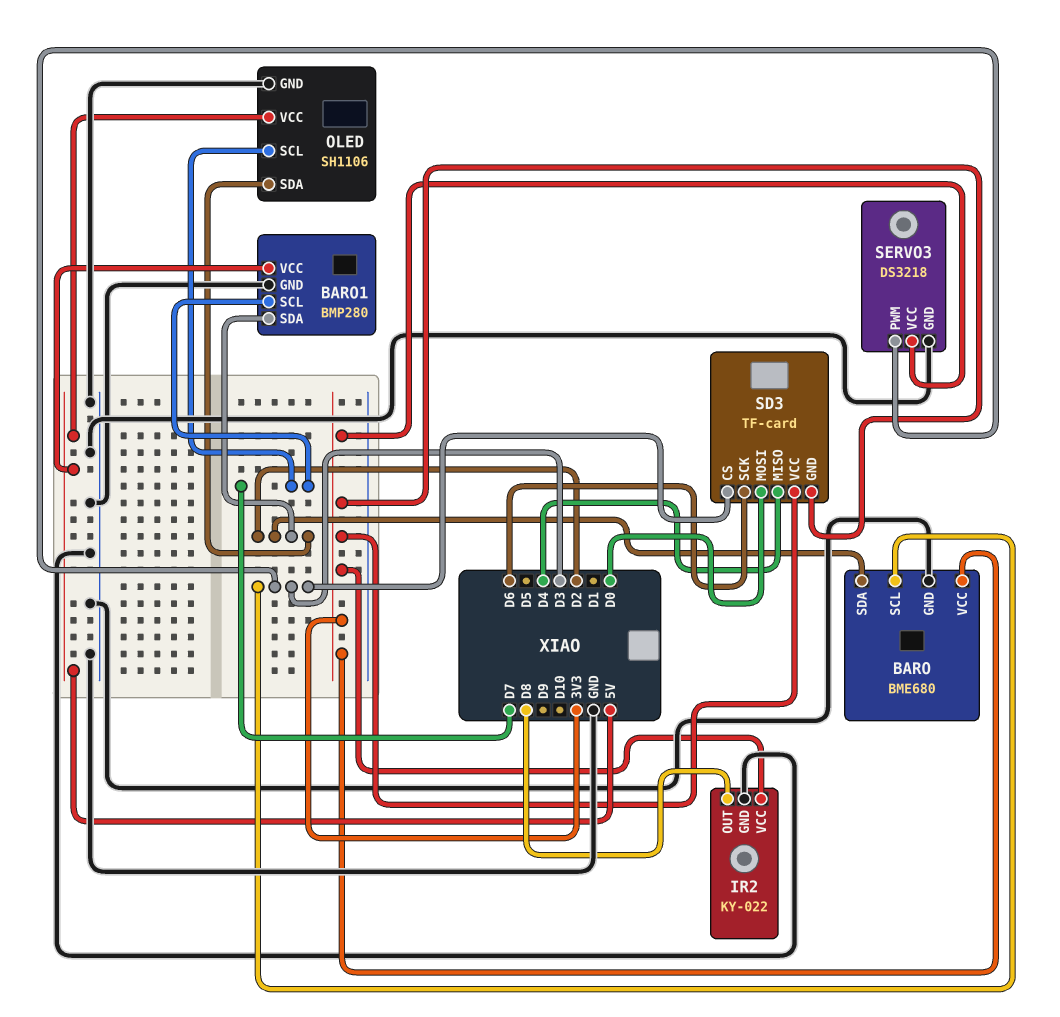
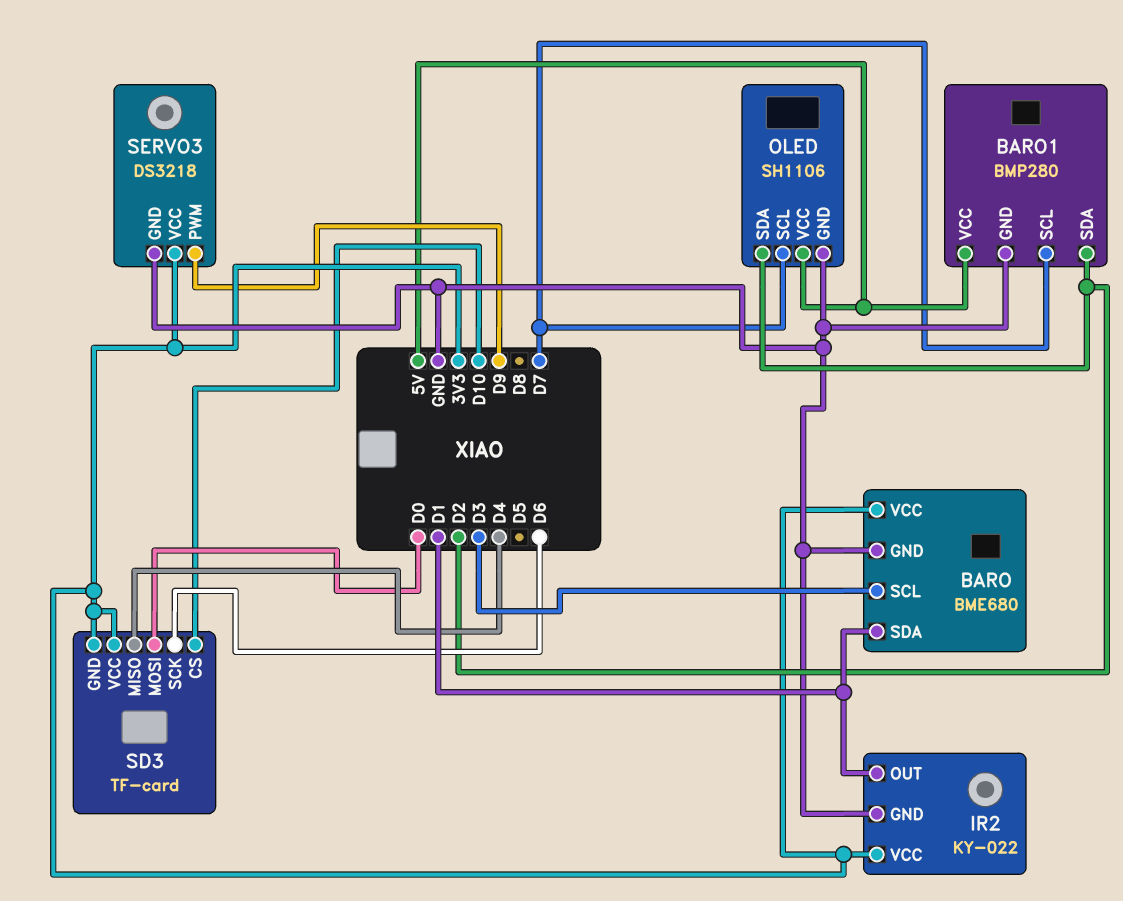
BARO pin SDA: D2 -> D1
IR2 pin OUT: D8 -> D1
SD3 pin CS: D3 -> D10
SERVO3 pin PWM: D3 -> D9

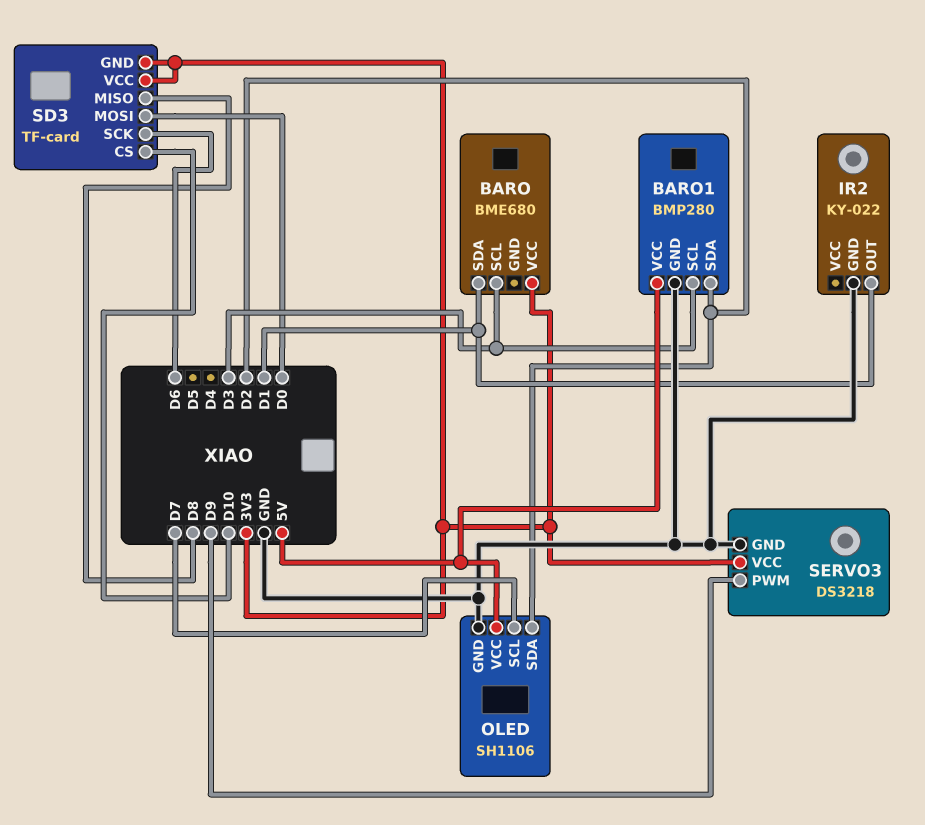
BARO pin GND: GND -> none
BARO1 pin SCL: D7 -> D3
IR2 pin VCC: 3V3 -> none
SD3 pin MISO: D4 -> D8

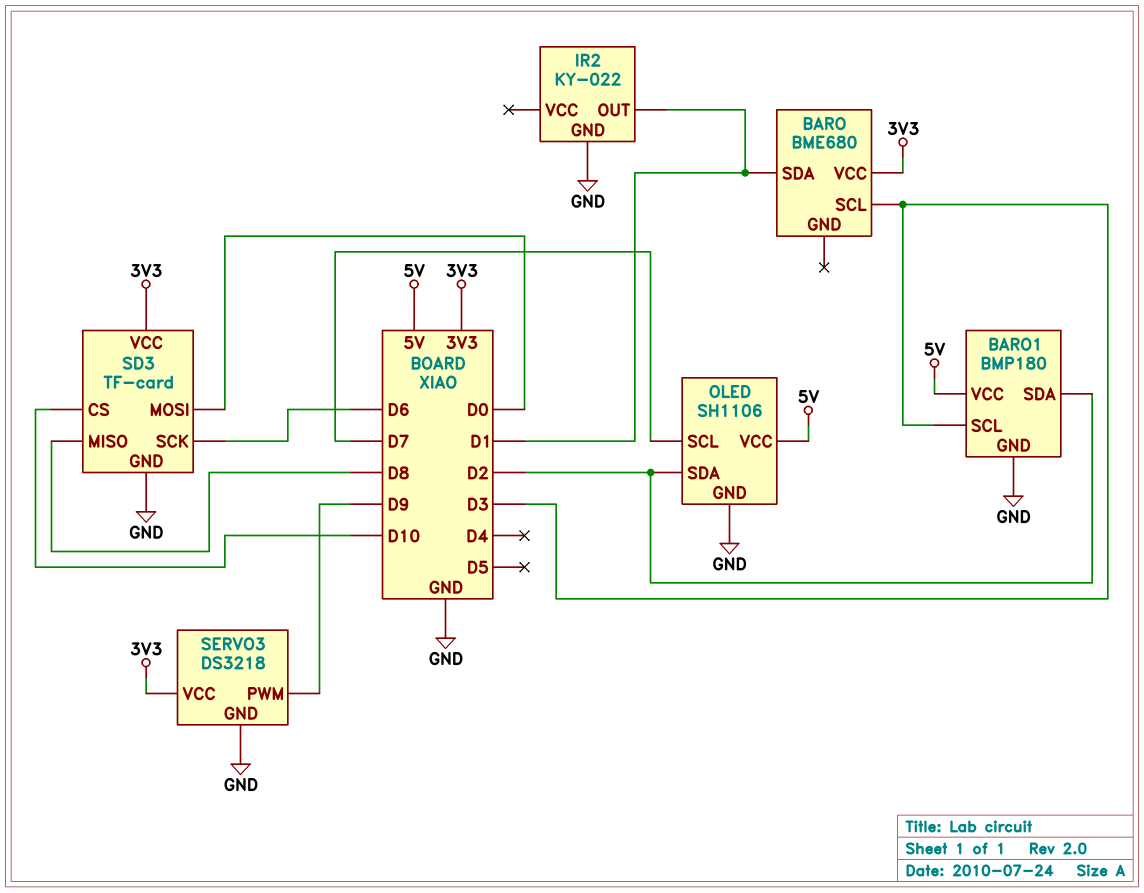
BARO1: BMP280 -> BMP180
SD3 pin GND: 3V3 -> GND

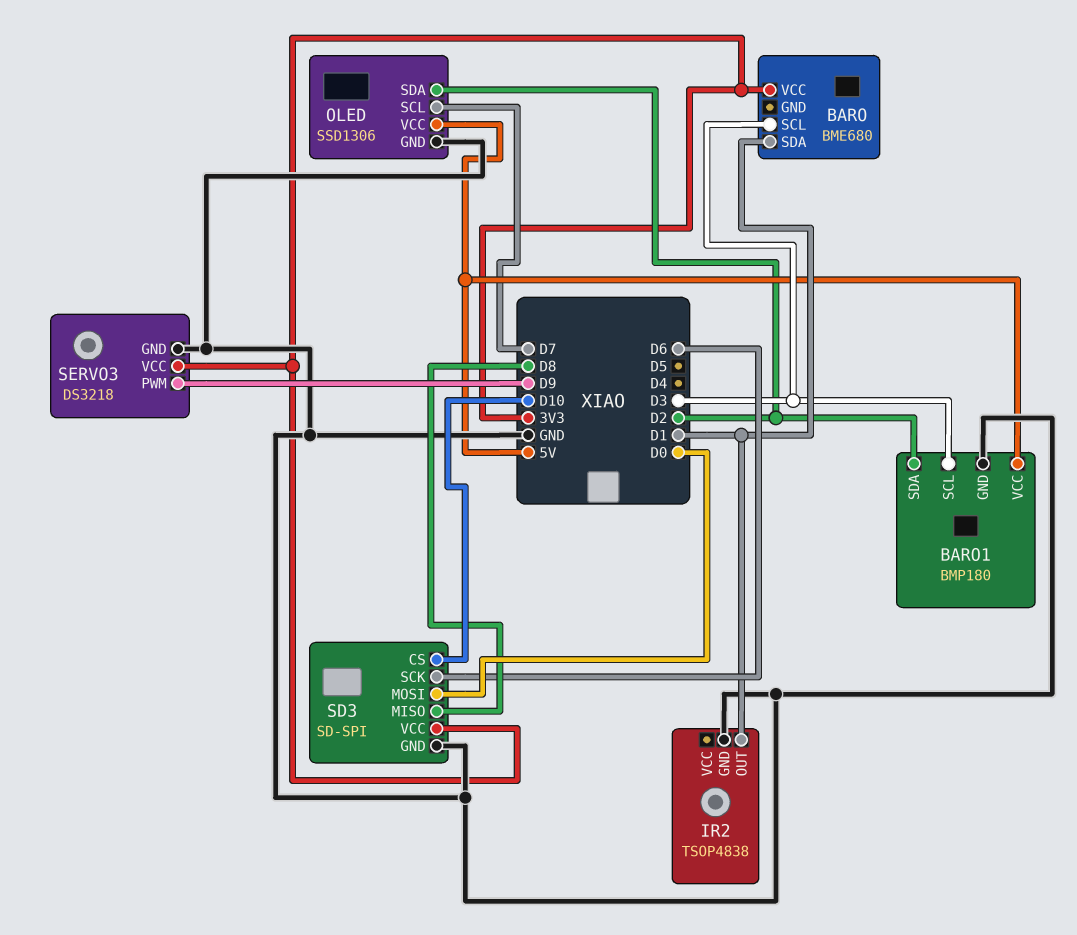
IR2: KY-022 -> TSOP4838
OLED: SH1106 -> SSD1306
SD3: TF-card -> SD-SPI

